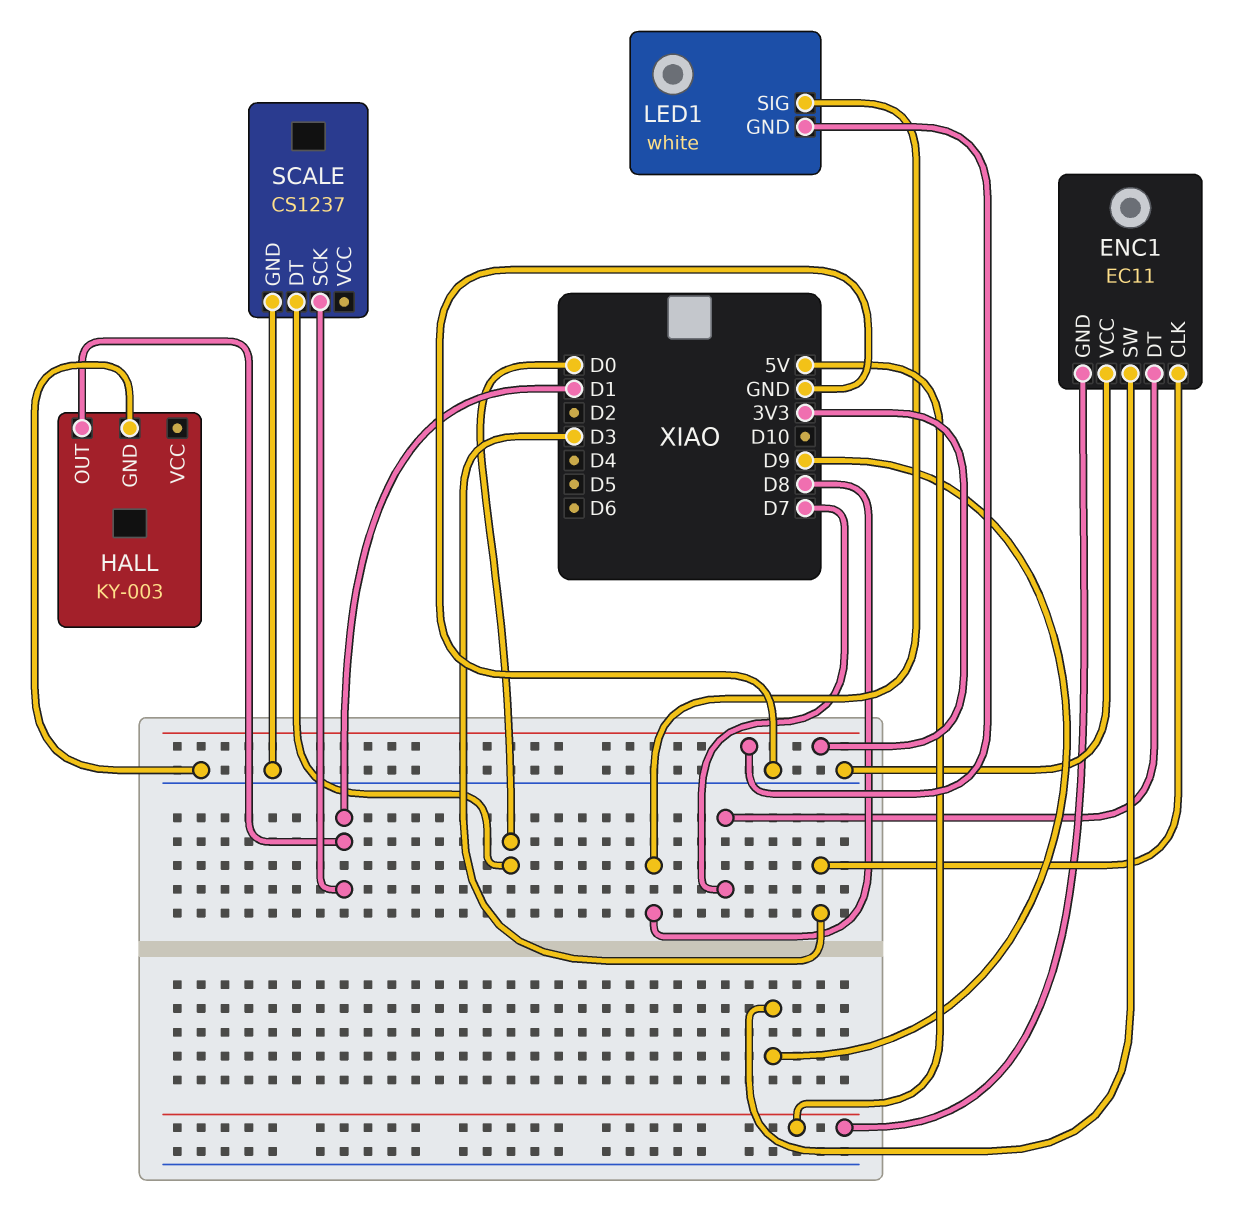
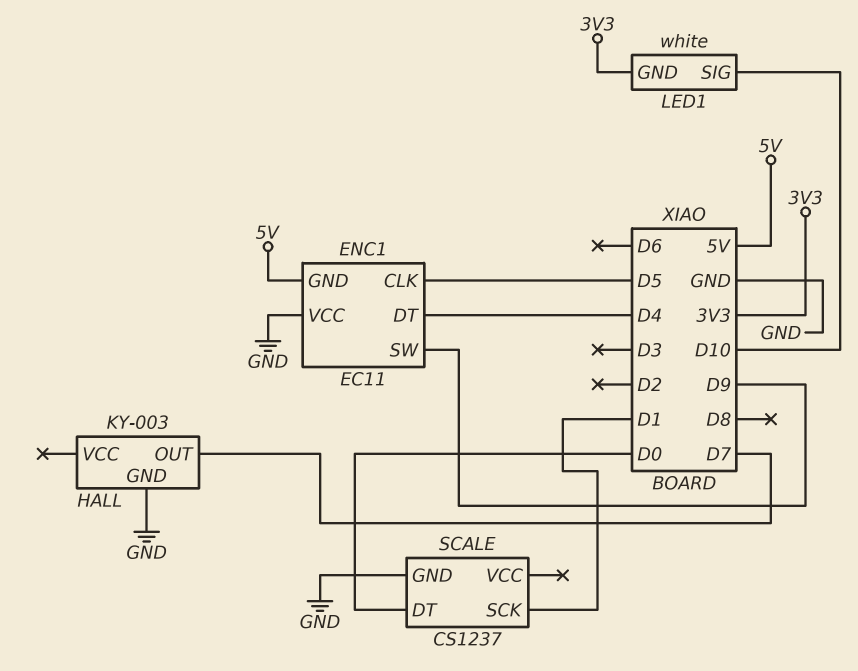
ENC1 pin CLK: D3 -> D5
ENC1 pin DT: D7 -> D4
HALL pin OUT: D1 -> D7
LED1 pin SIG: D8 -> D10

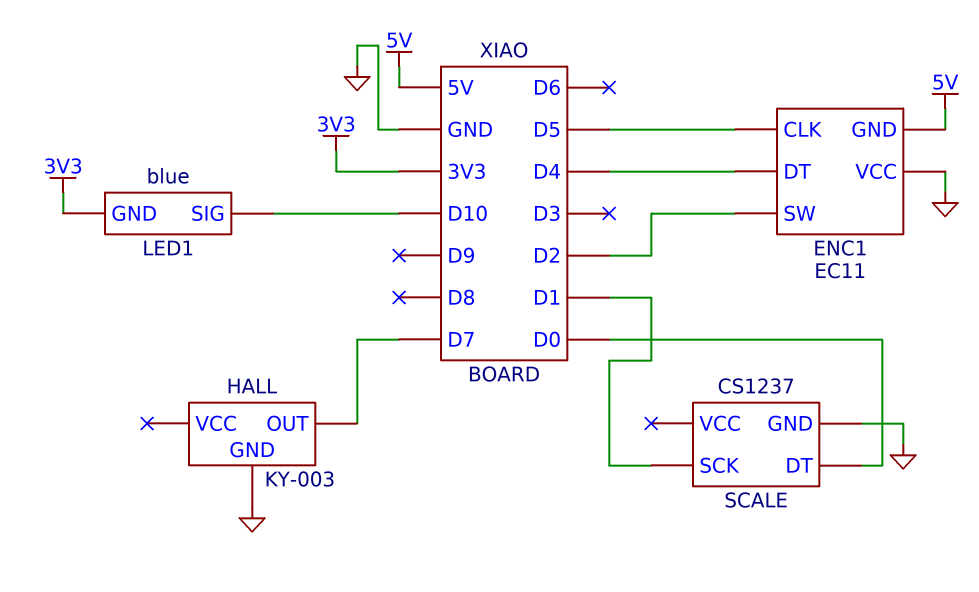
ENC1 pin SW: D9 -> D2
LED1: white -> blue

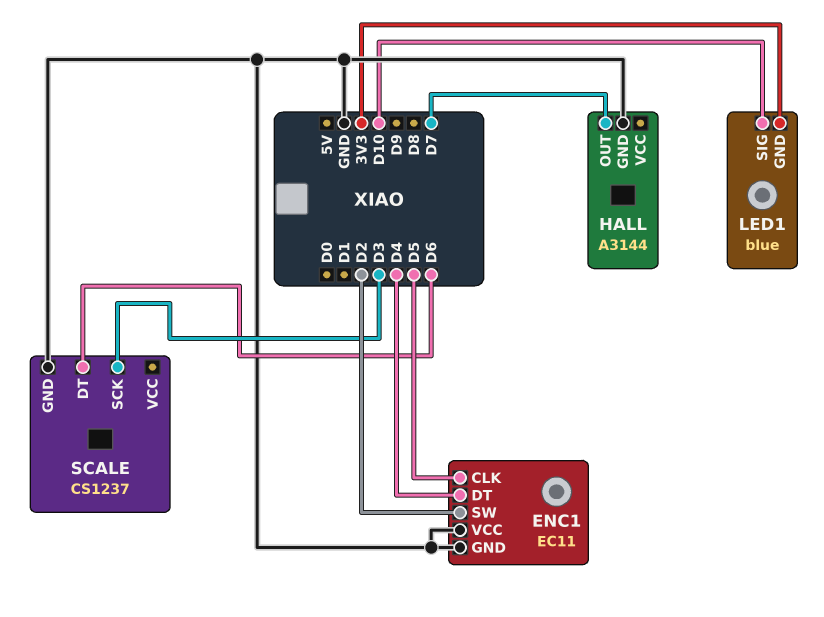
ENC1 pin GND: 5V -> GND
HALL: KY-003 -> A3144
SCALE pin DT: D0 -> D6
SCALE pin SCK: D1 -> D3

